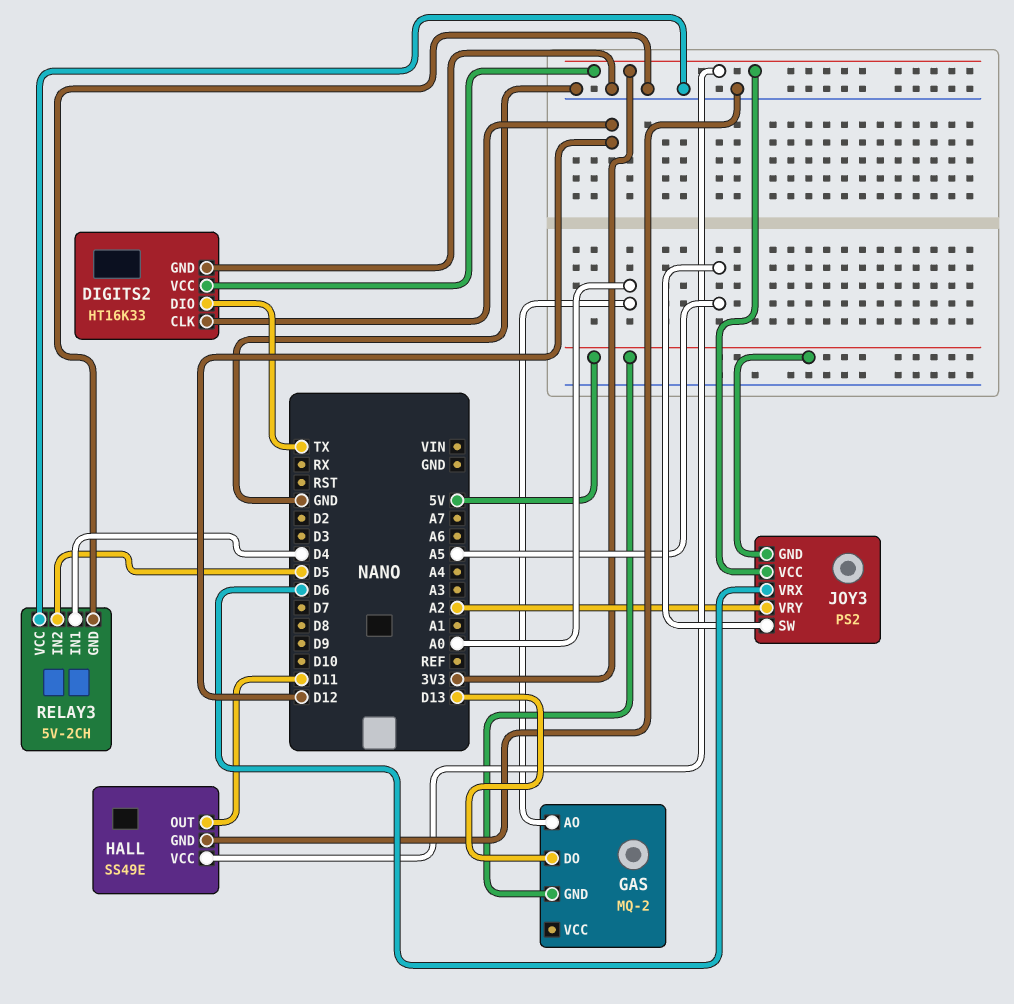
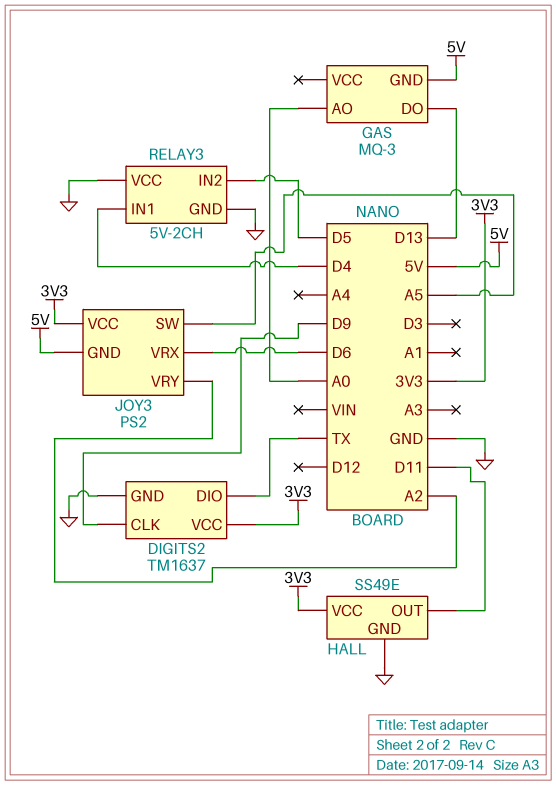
DIGITS2: HT16K33 -> TM1637
DIGITS2 pin CLK: D12 -> D9
GAS: MQ-2 -> MQ-3

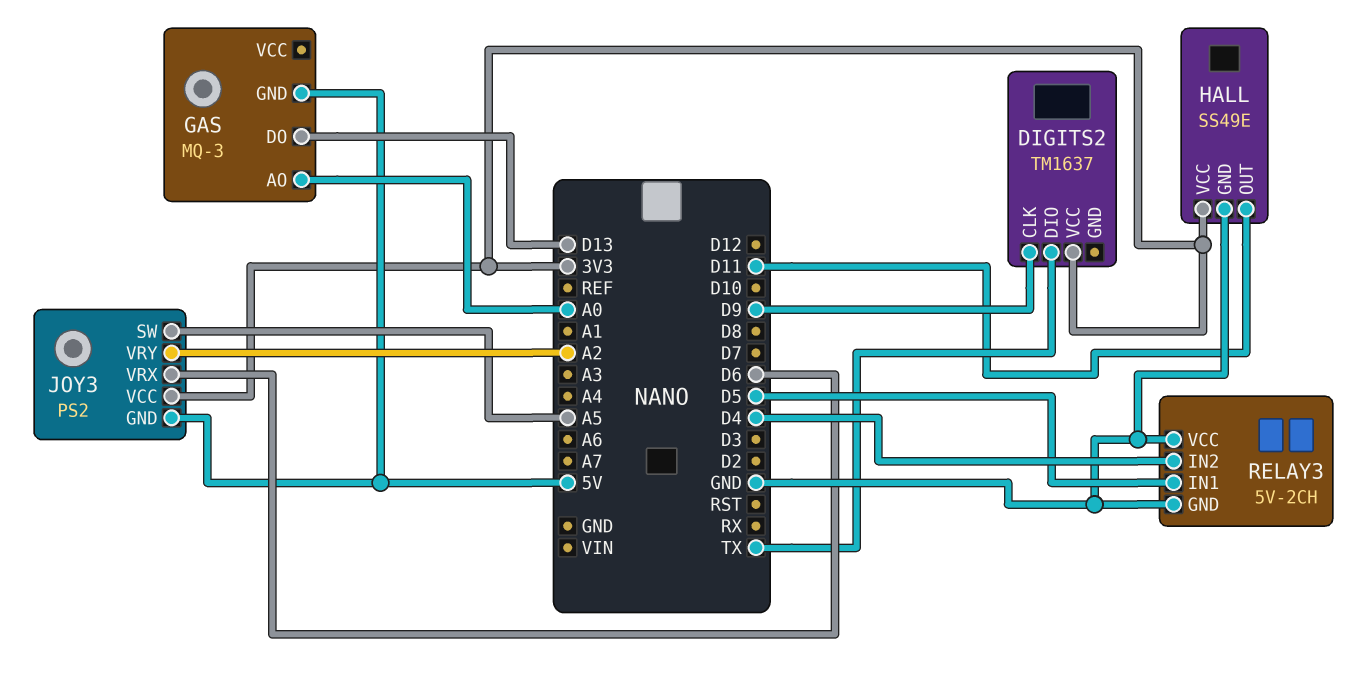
DIGITS2 pin GND: GND -> none
RELAY3 pin IN1: D4 -> D5
RELAY3 pin IN2: D5 -> D4

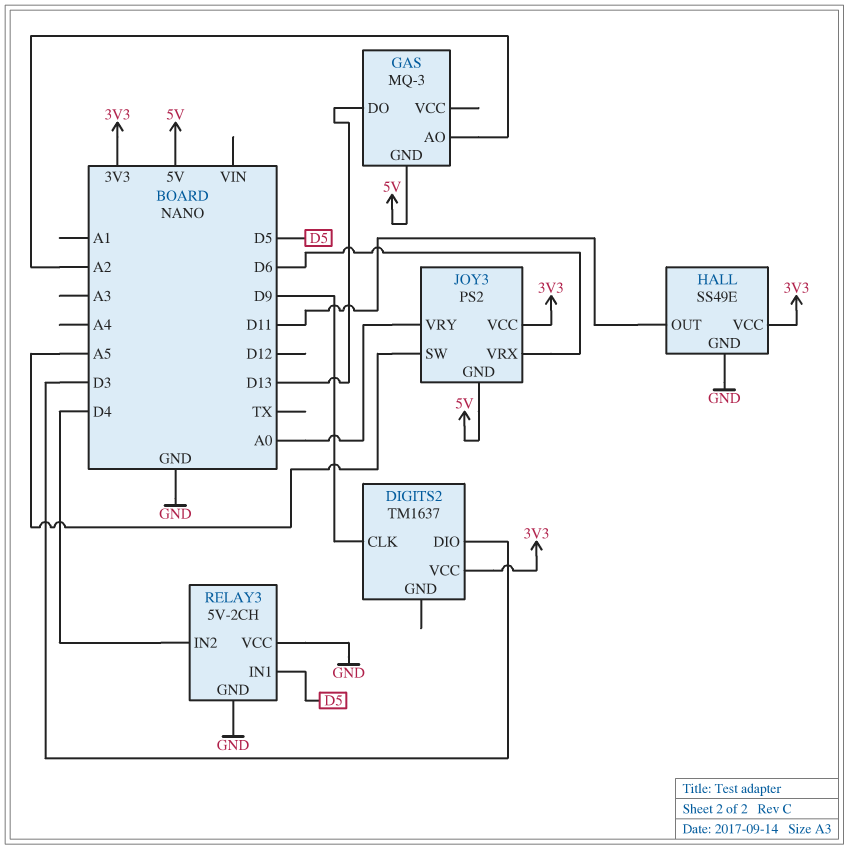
DIGITS2 pin DIO: TX -> D3
GAS pin AO: A0 -> A2
JOY3 pin VRY: A2 -> A0

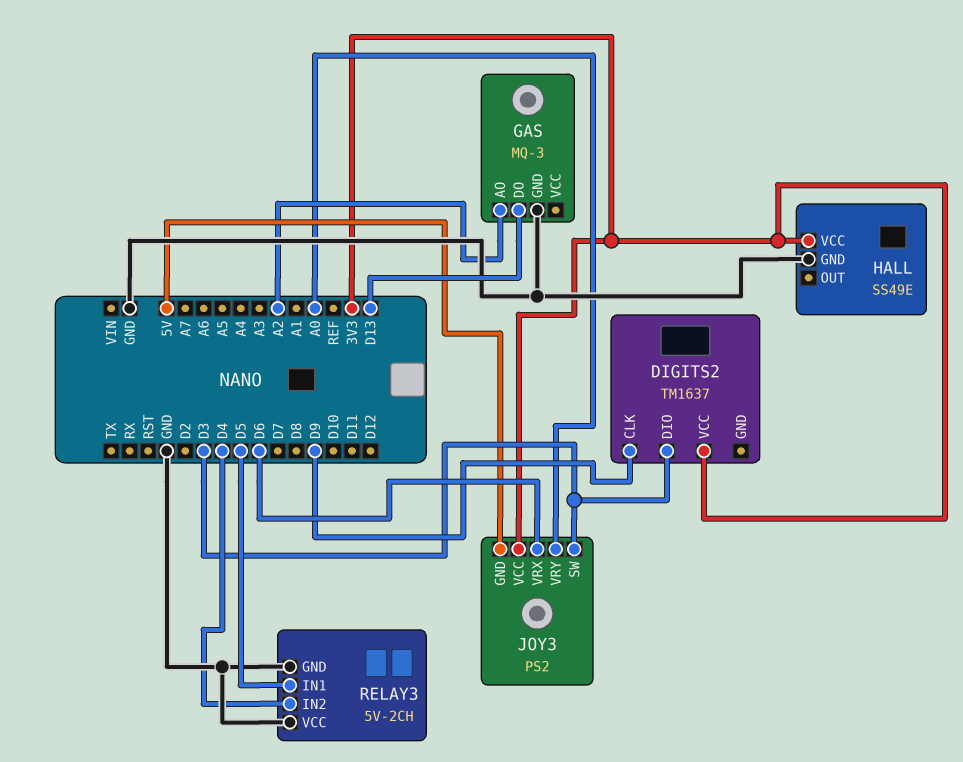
GAS pin GND: 5V -> GND
HALL pin OUT: D11 -> none
JOY3 pin SW: A5 -> D3

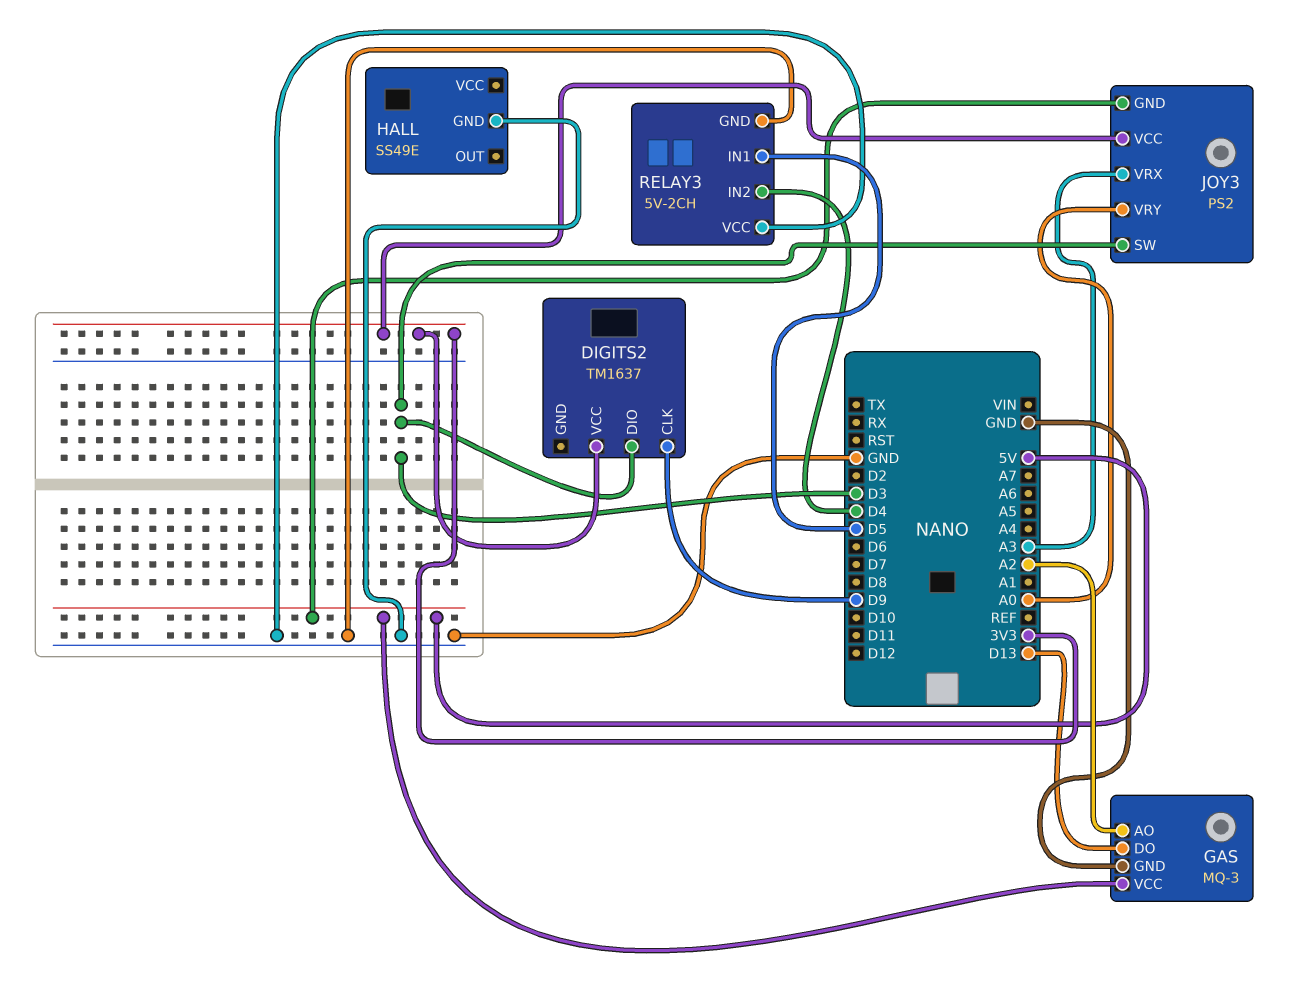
GAS pin VCC: none -> 5V
HALL pin VCC: 3V3 -> none
JOY3 pin VRX: D6 -> A3

